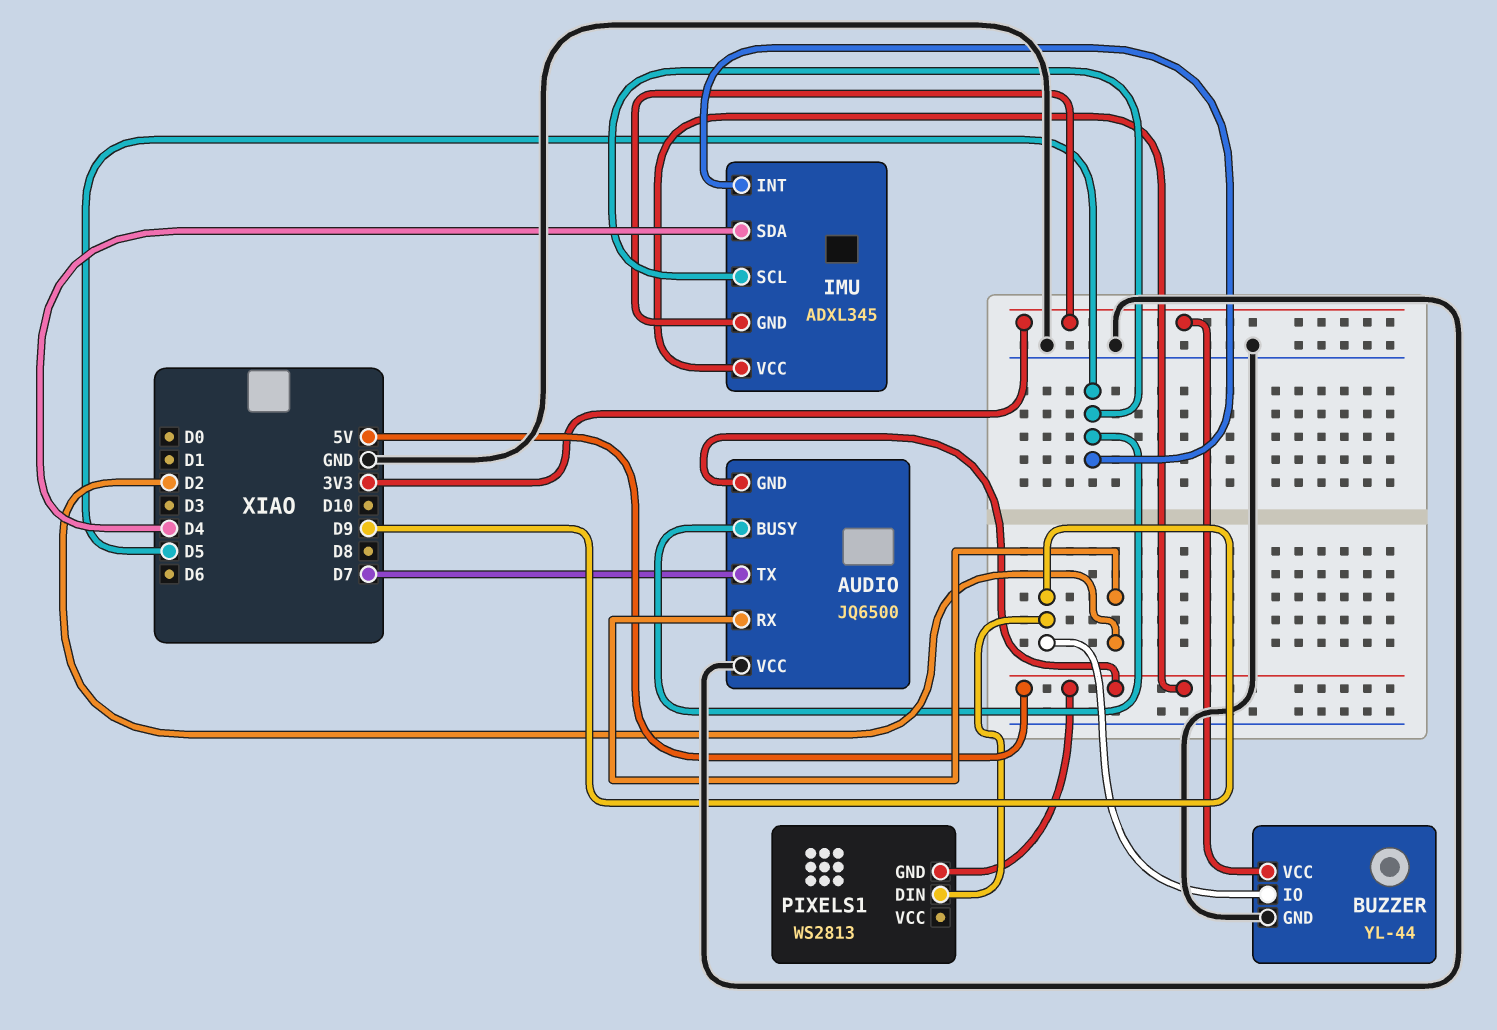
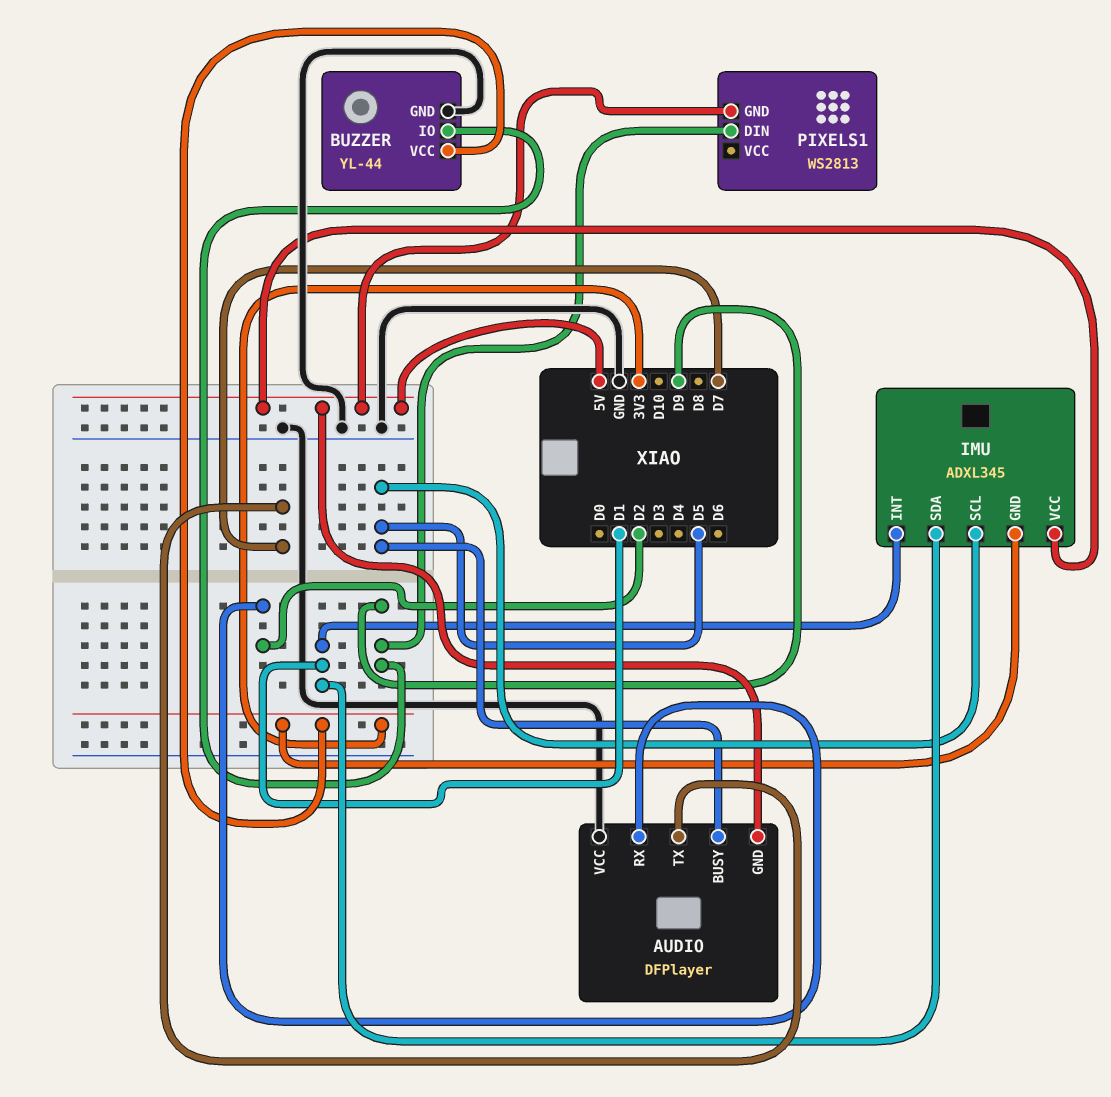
AUDIO: JQ6500 -> DFPlayer
IMU pin INT: D5 -> D1
IMU pin SDA: D4 -> D1

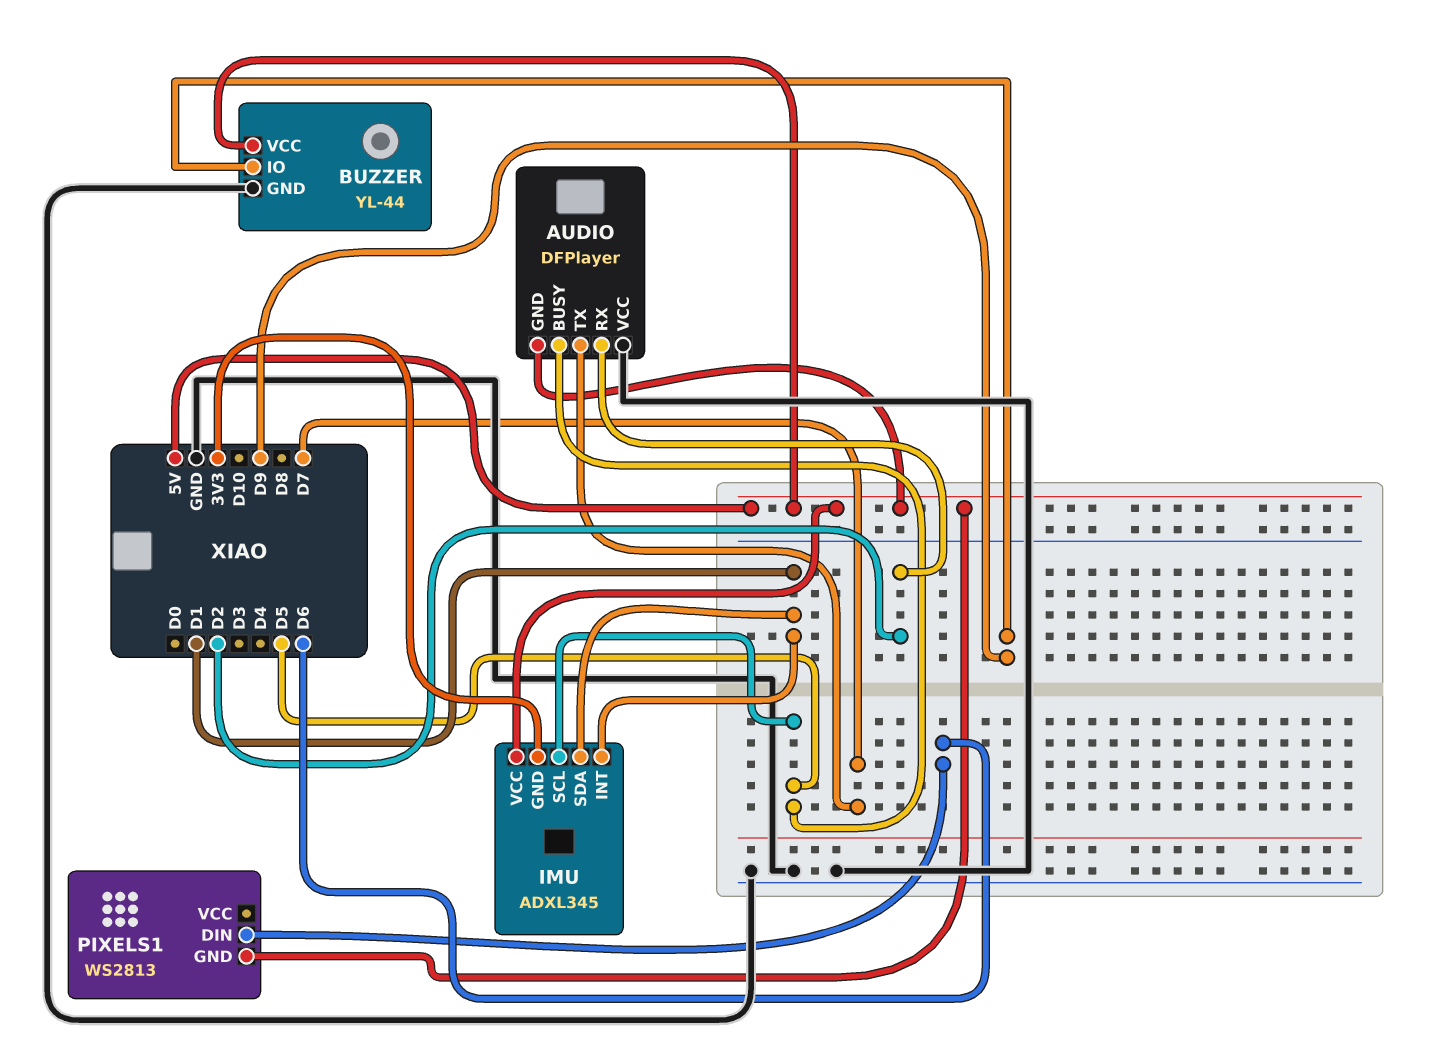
BUZZER pin VCC: 3V3 -> 5V
PIXELS1 pin DIN: D9 -> D6

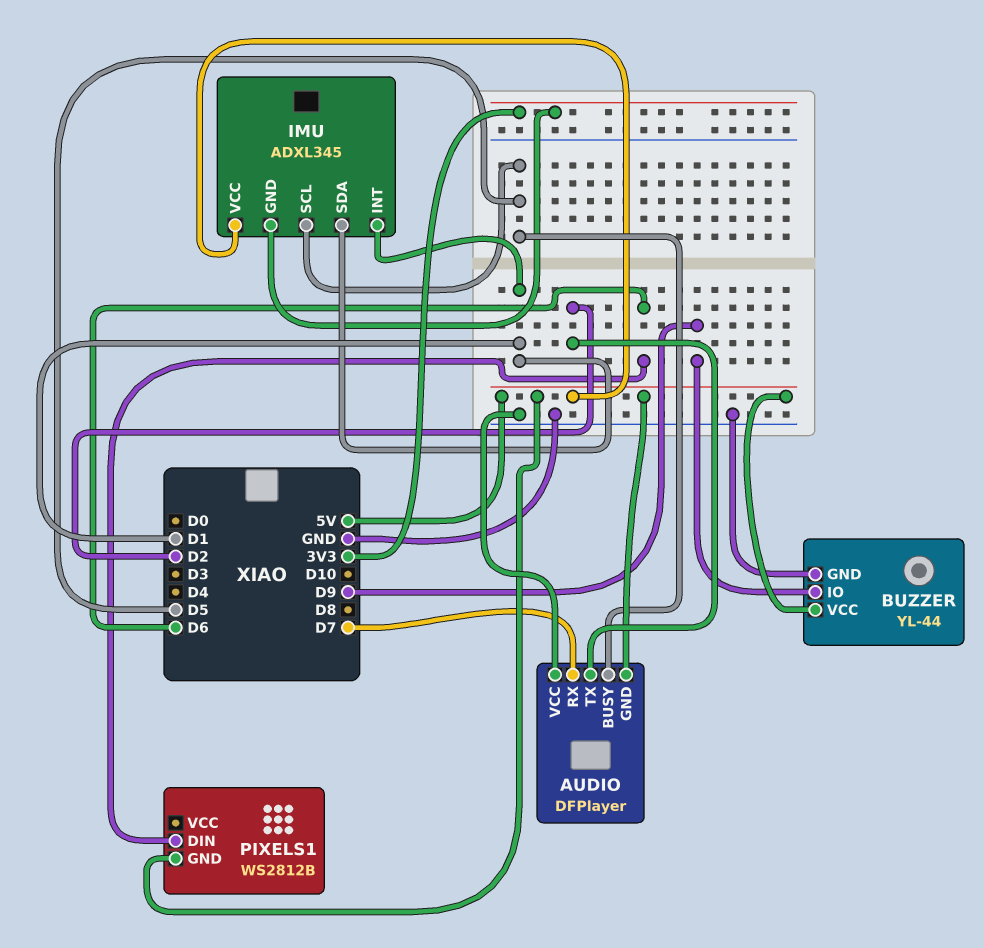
AUDIO pin RX: D2 -> D7
AUDIO pin TX: D7 -> D2
PIXELS1: WS2813 -> WS2812B

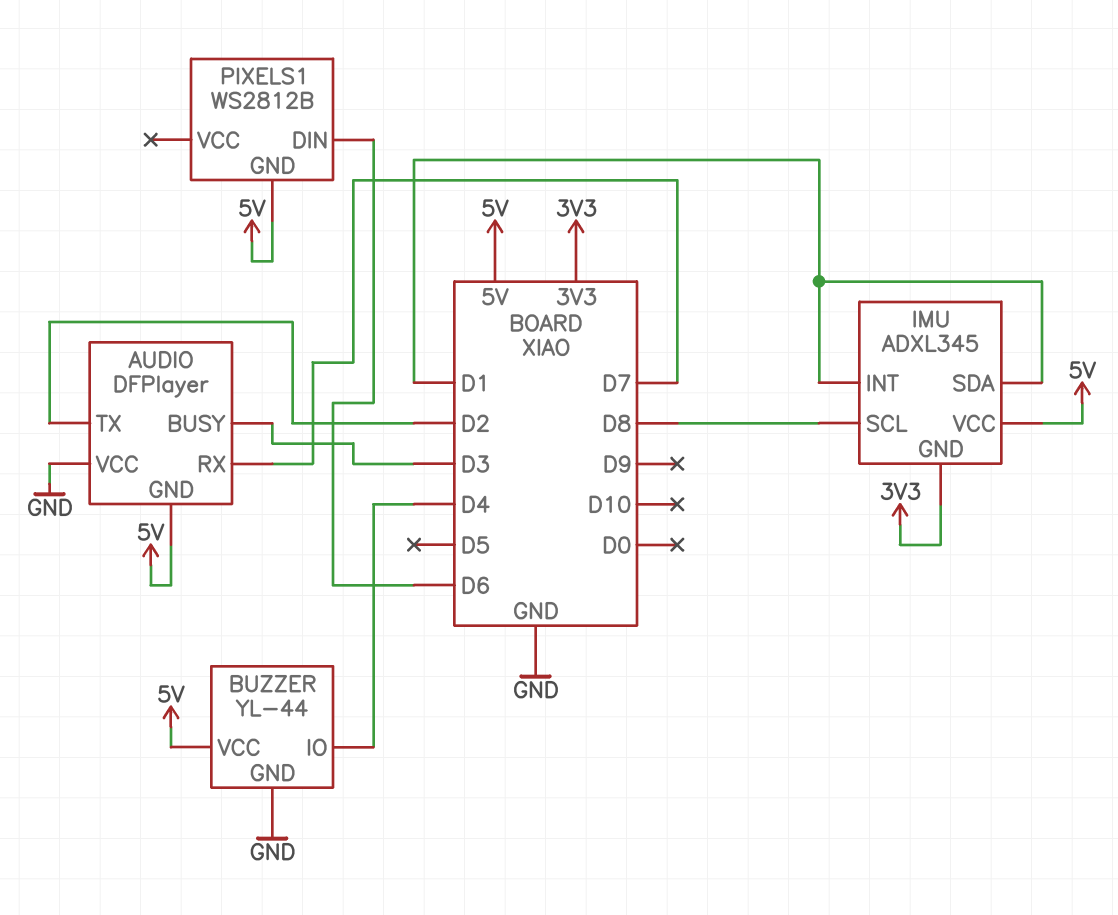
AUDIO pin BUSY: D5 -> D3
BUZZER pin IO: D9 -> D4
IMU pin SCL: D5 -> D8

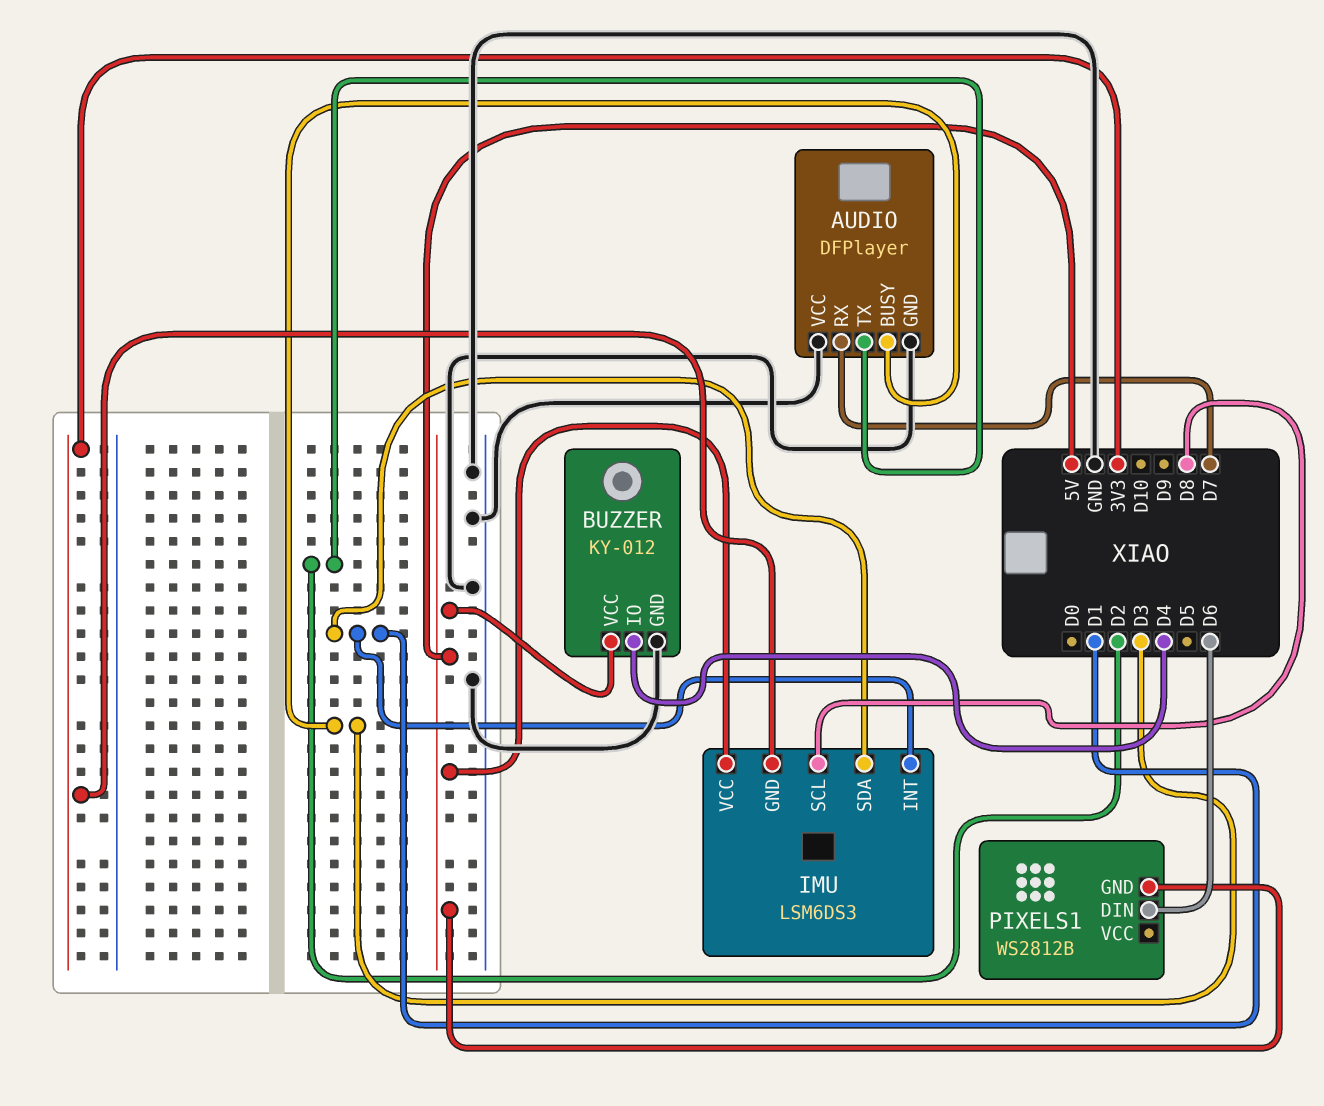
AUDIO pin GND: 5V -> GND
BUZZER: YL-44 -> KY-012
IMU: ADXL345 -> LSM6DS3

